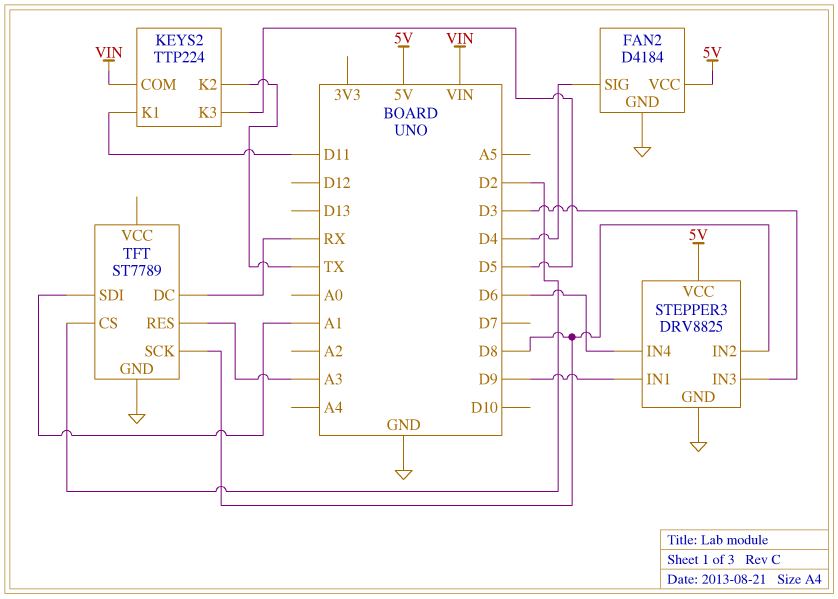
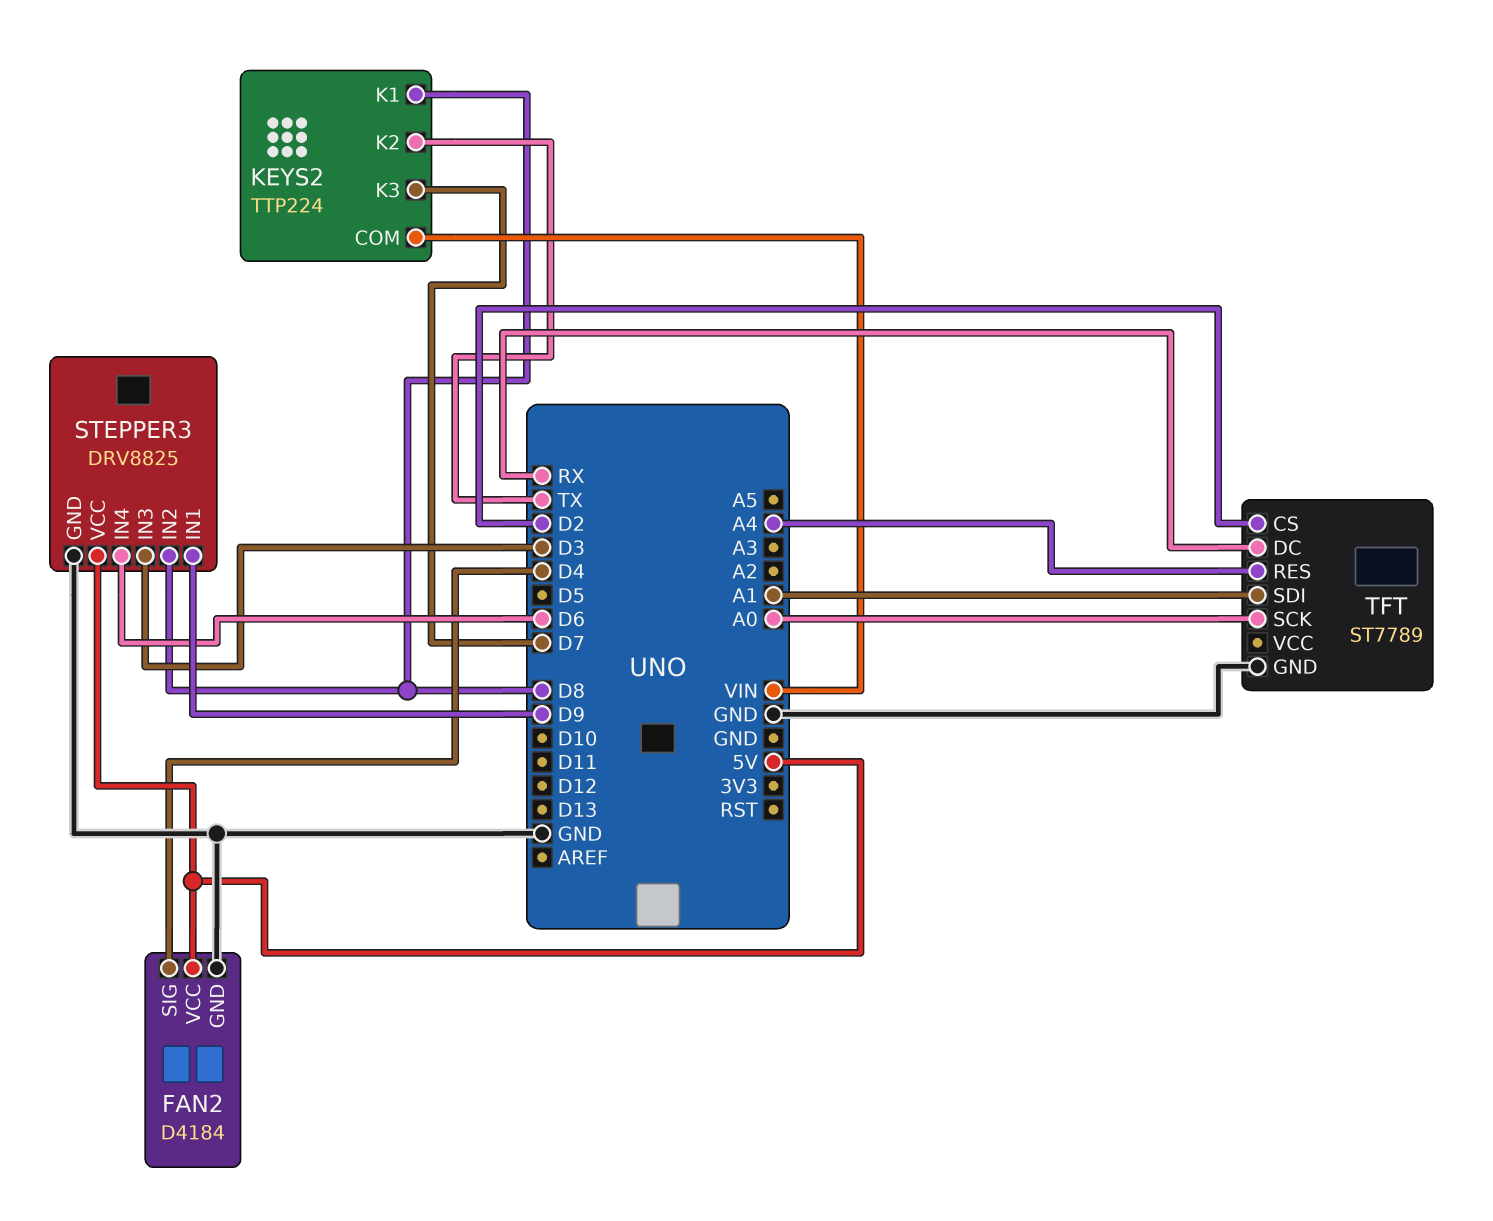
KEYS2 pin K1: D11 -> D8
KEYS2 pin K3: D5 -> D7
TFT pin RES: A3 -> A4
TFT pin SCK: D8 -> A0

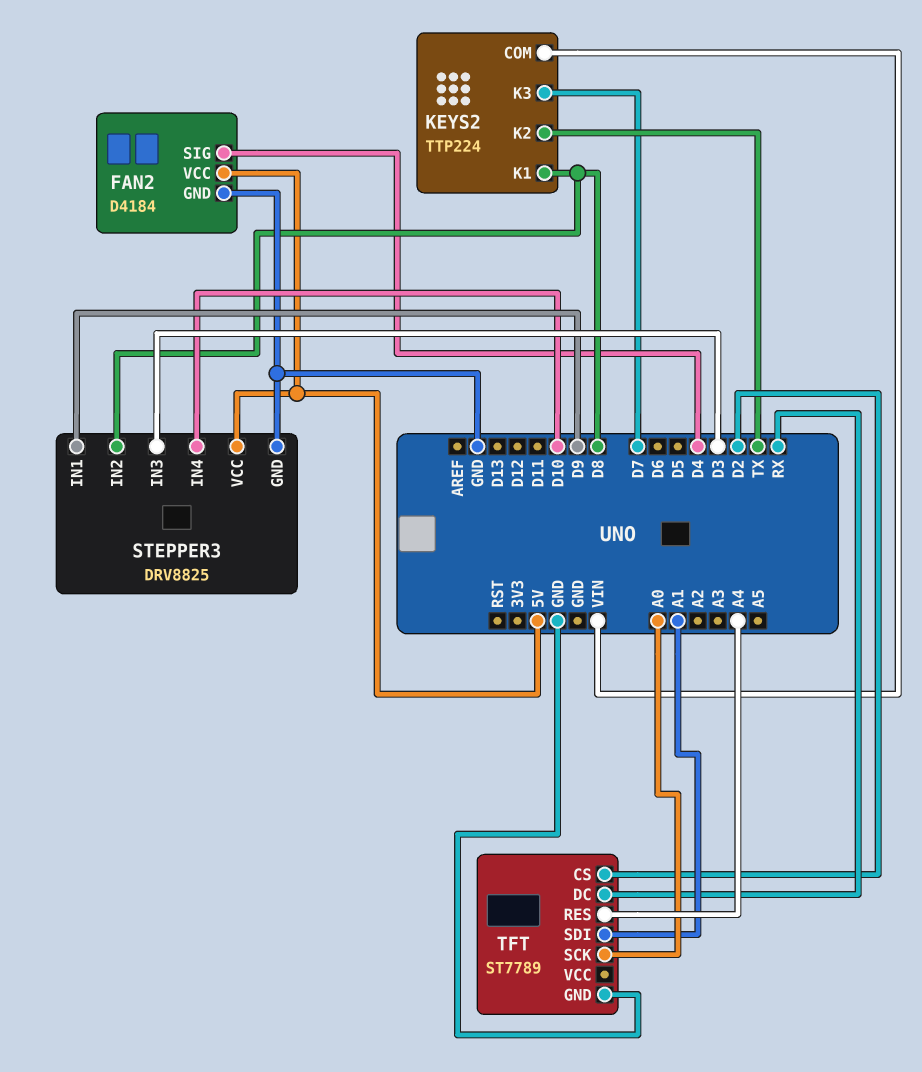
STEPPER3 pin IN4: D6 -> D10

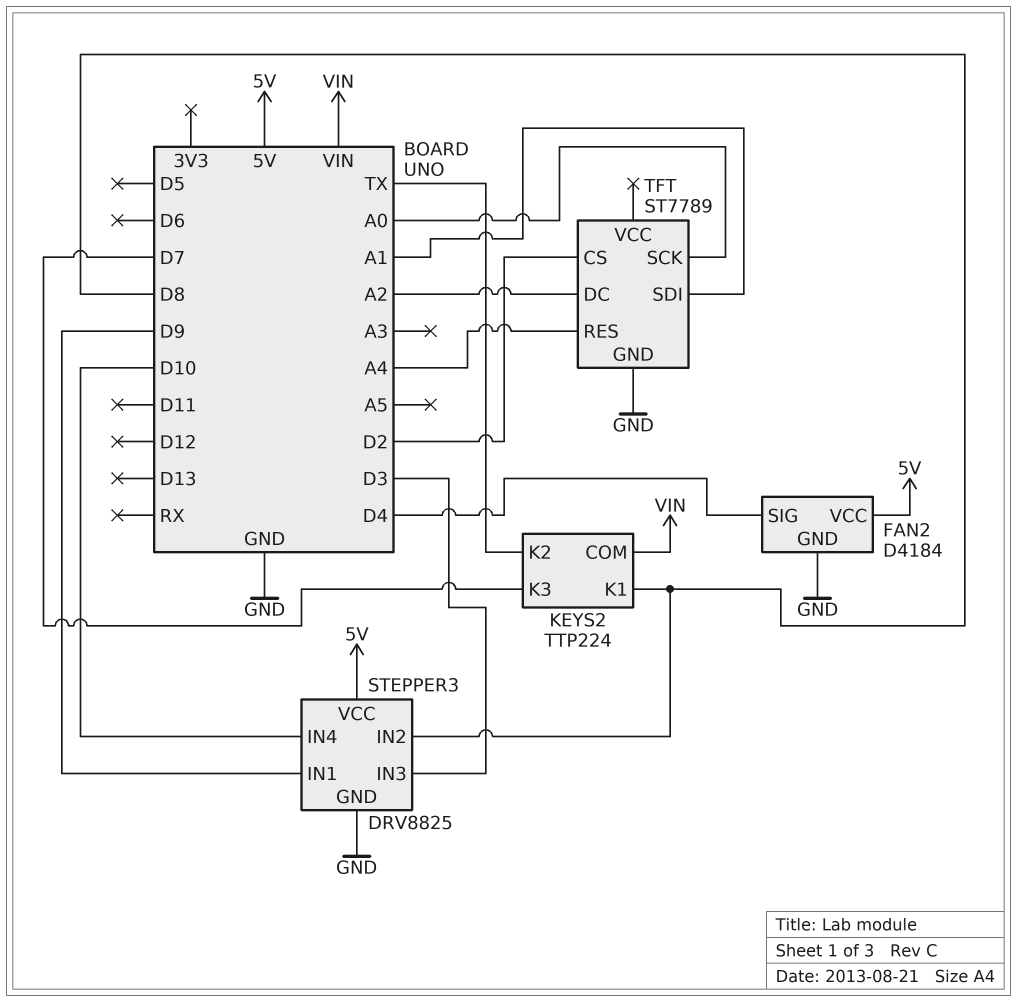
TFT pin DC: RX -> A2

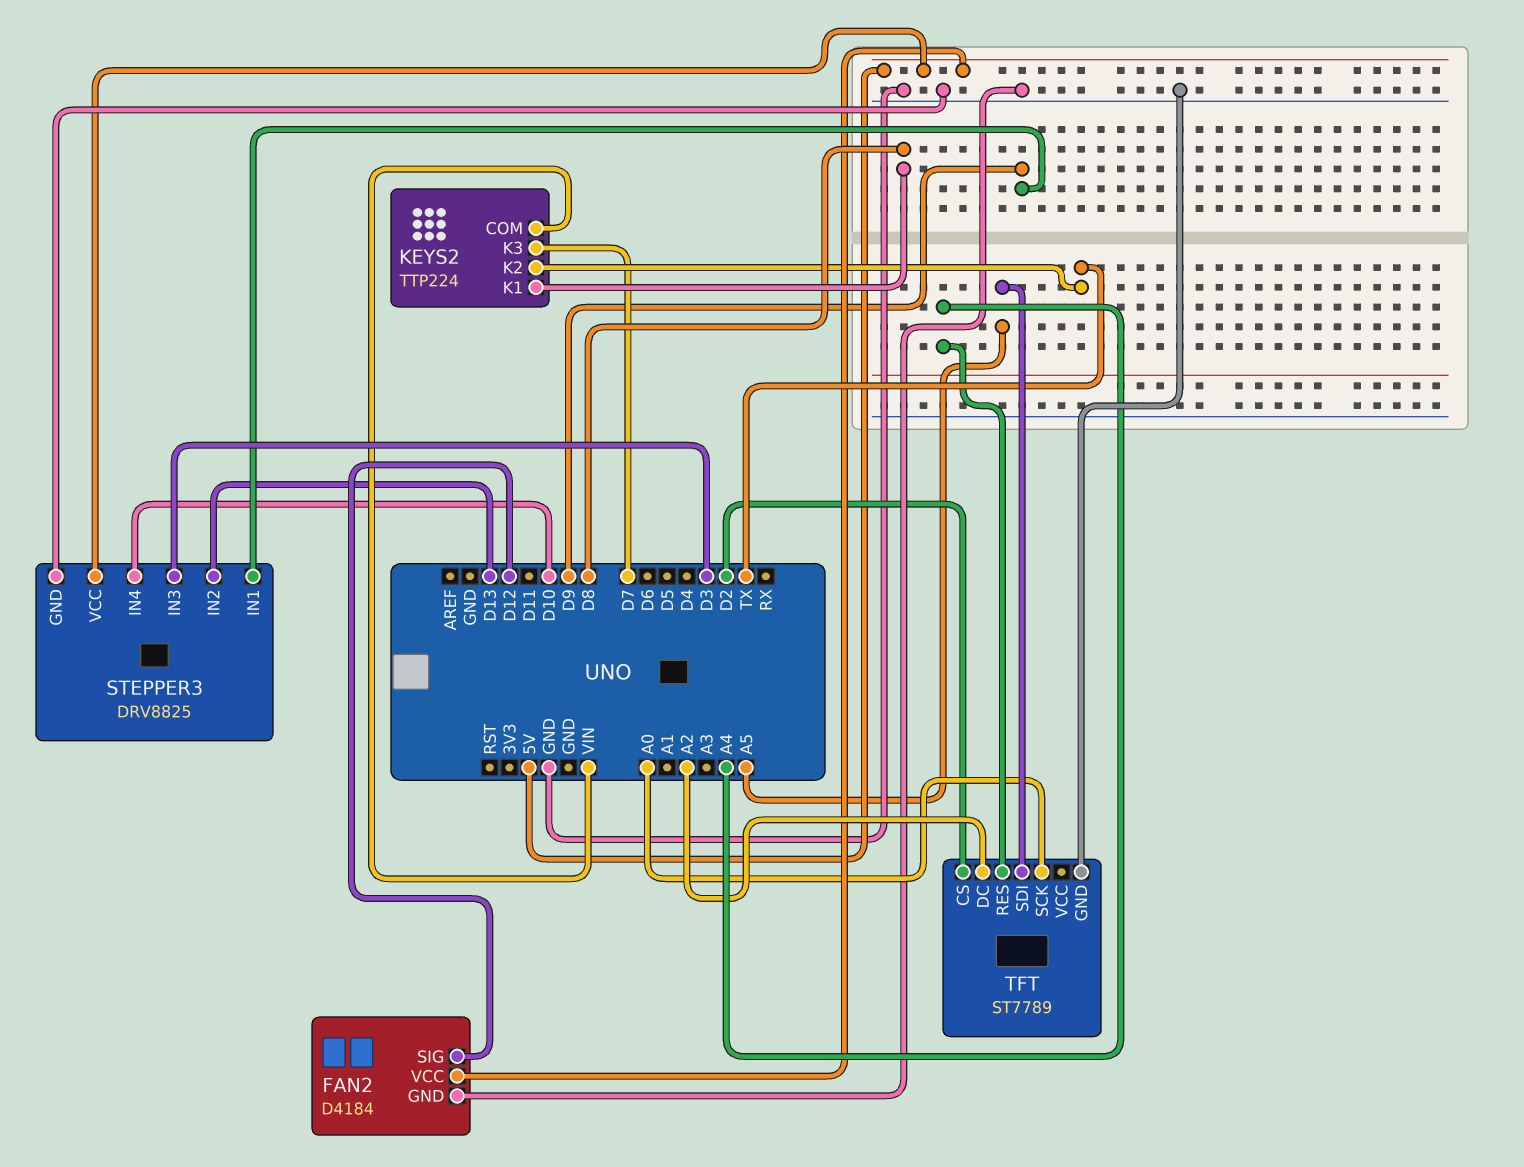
FAN2 pin SIG: D4 -> D12
STEPPER3 pin IN2: D8 -> D13
TFT pin SDI: A1 -> A5

